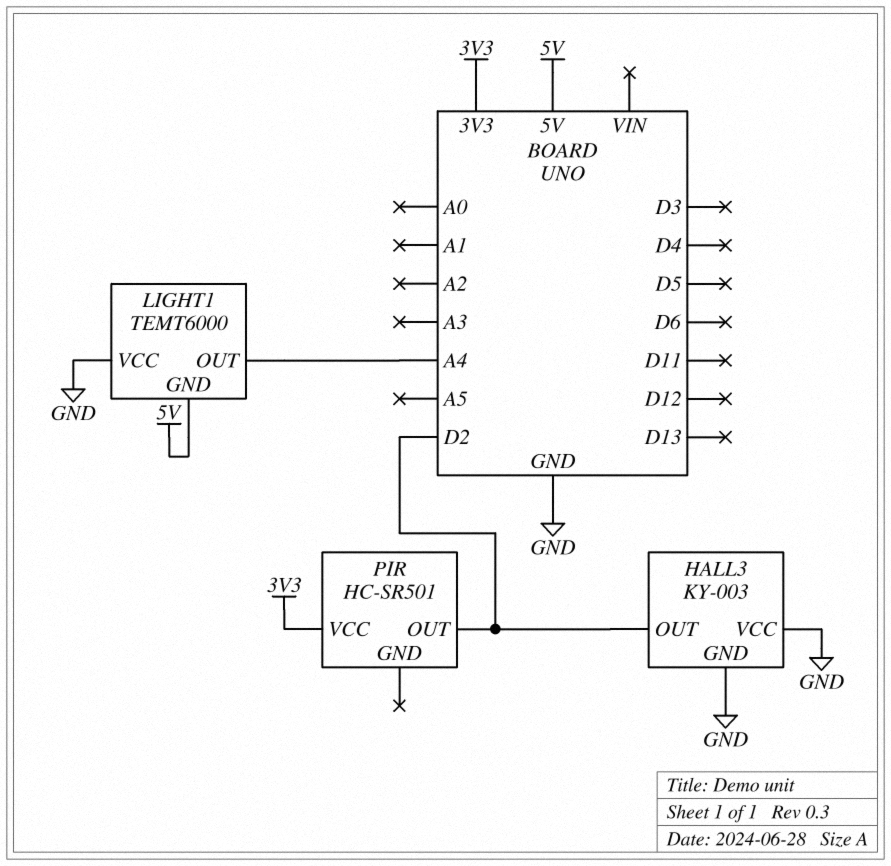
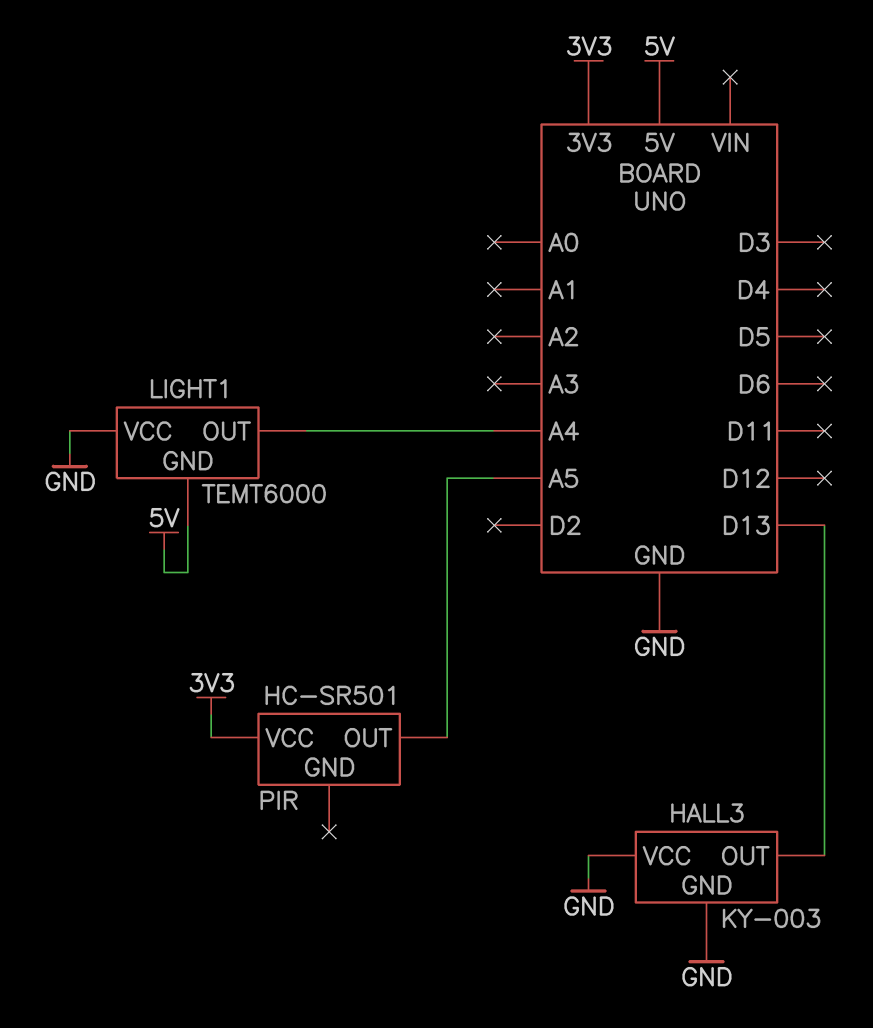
HALL3 pin OUT: D2 -> D13
PIR pin OUT: D2 -> A5

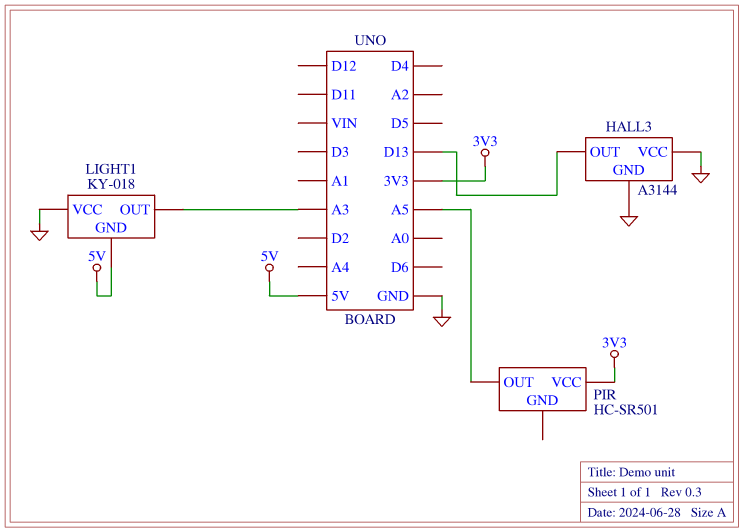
HALL3: KY-003 -> A3144
LIGHT1: TEMT6000 -> KY-018
LIGHT1 pin OUT: A4 -> A3

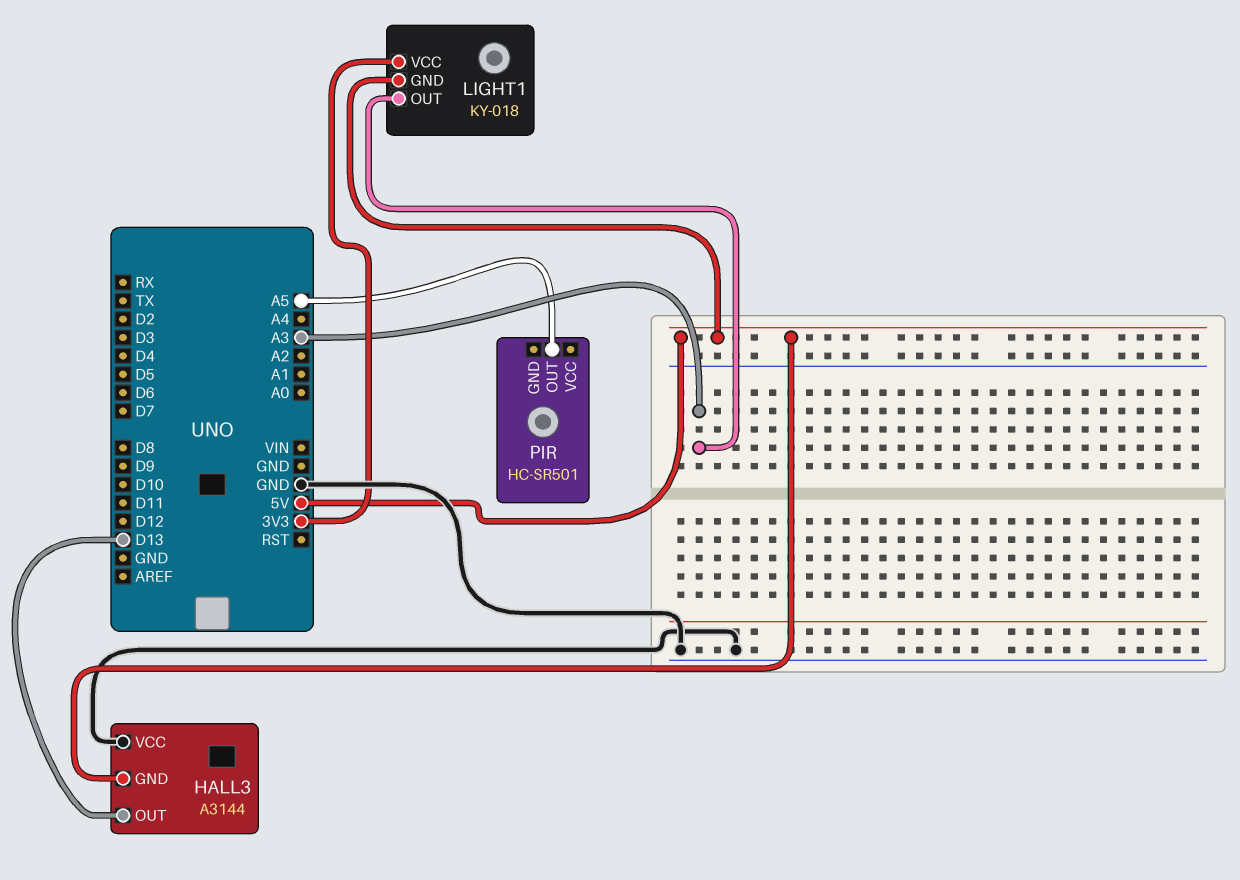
HALL3 pin GND: GND -> 5V
LIGHT1 pin VCC: GND -> 3V3
PIR pin VCC: 3V3 -> none

